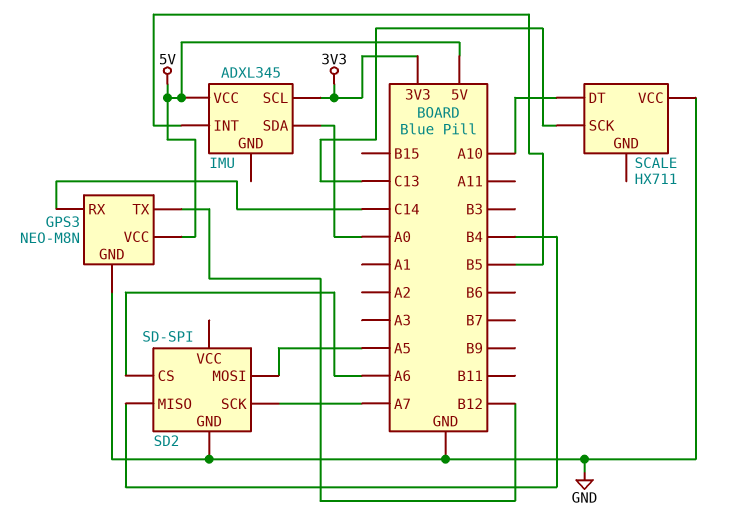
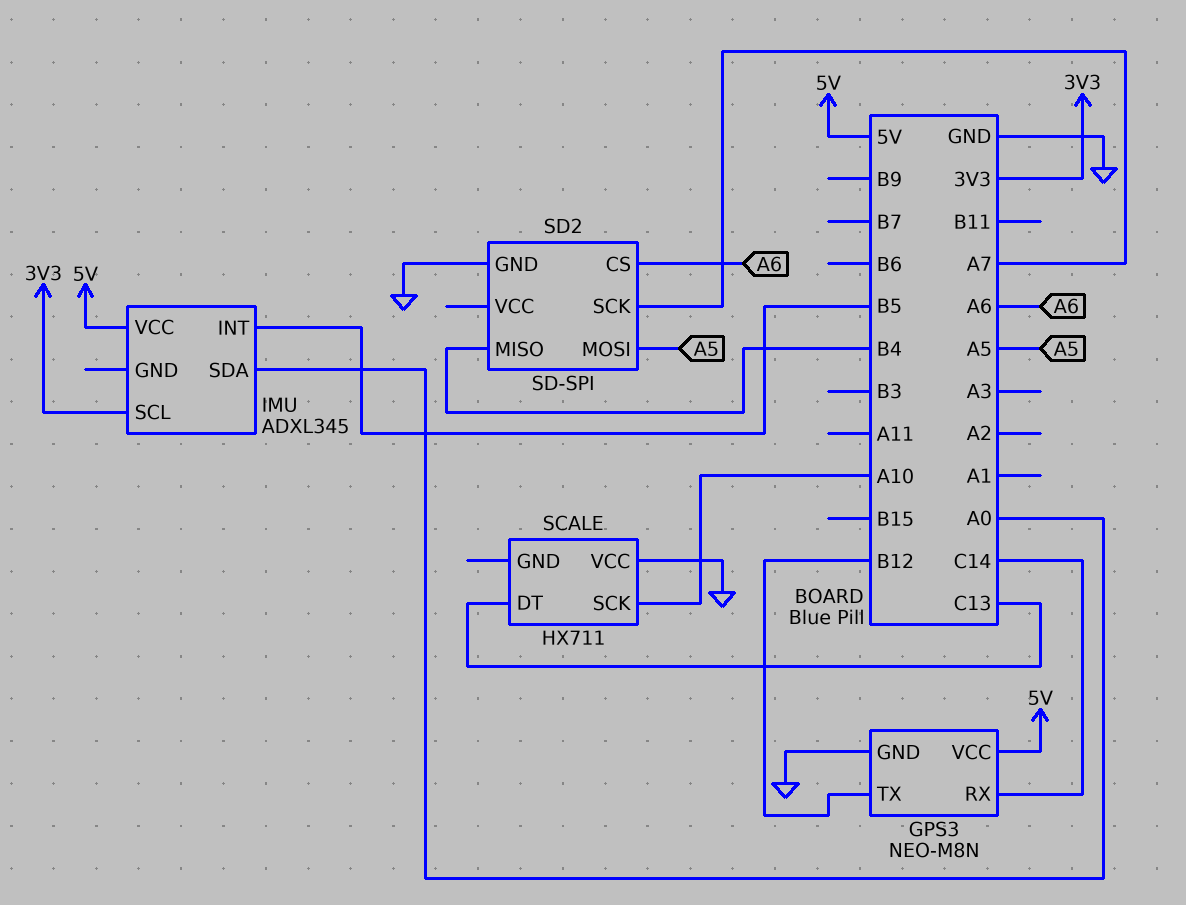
SCALE pin DT: A10 -> C13
SCALE pin SCK: C13 -> A10

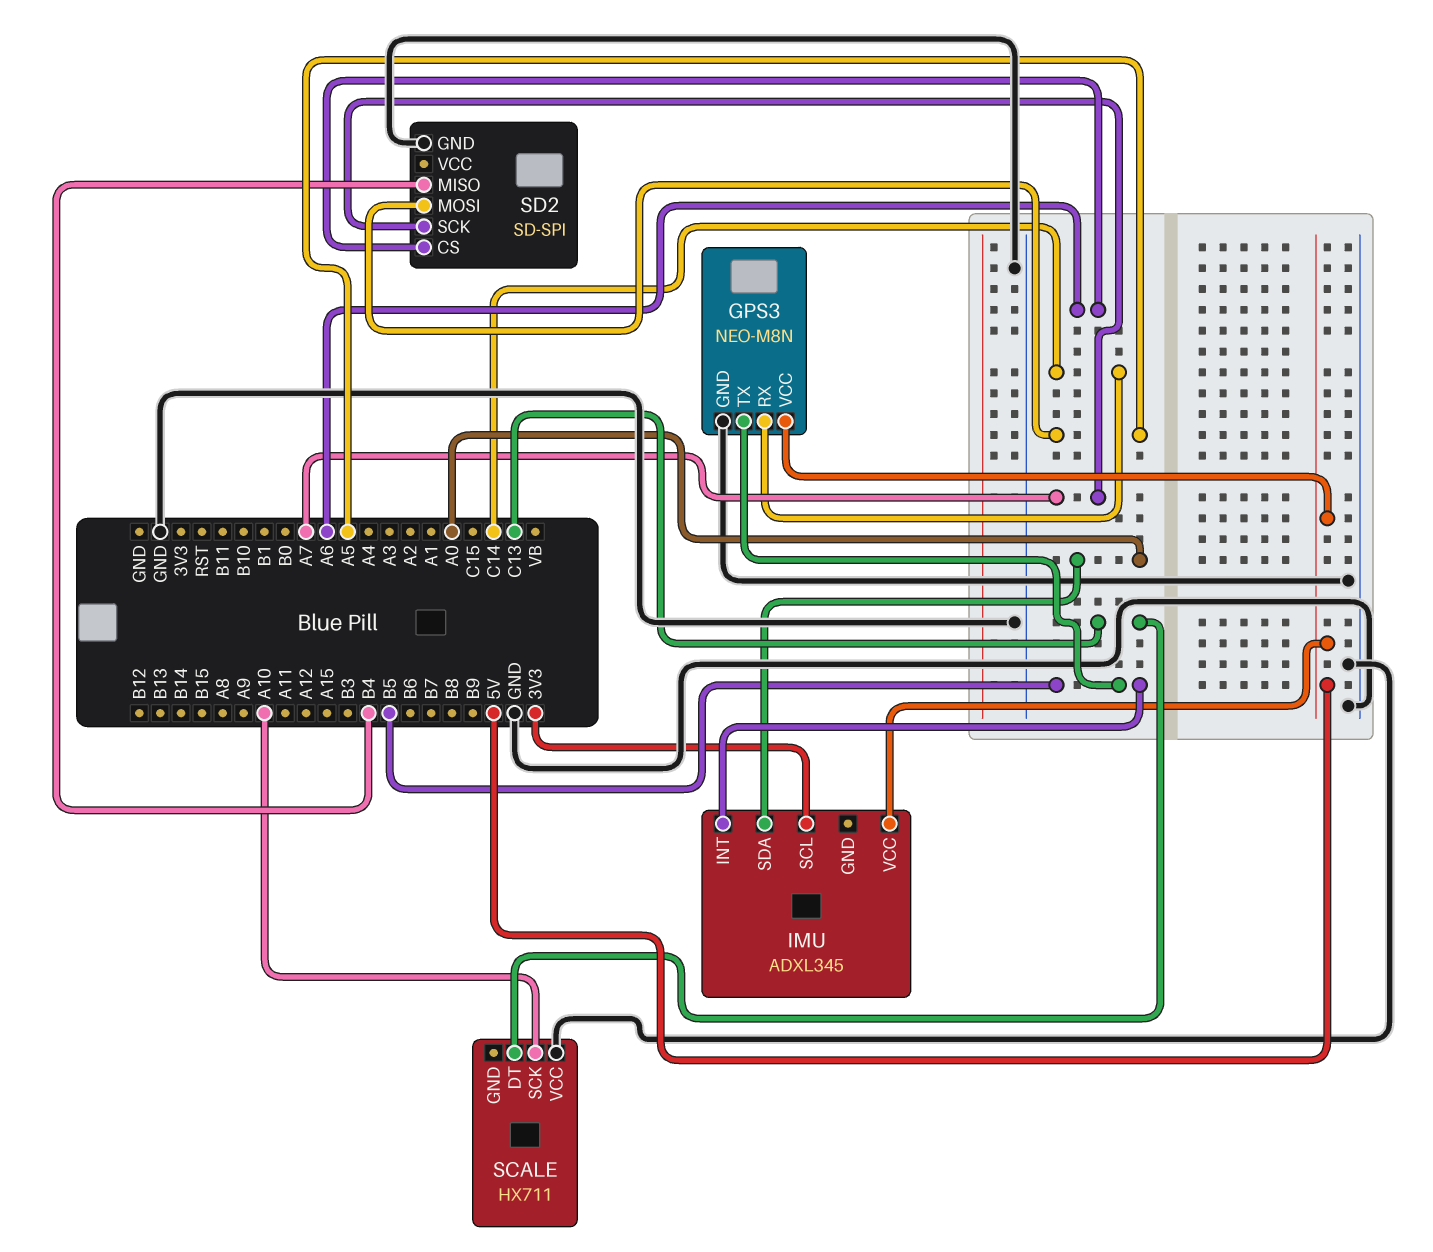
GPS3 pin TX: B12 -> B5

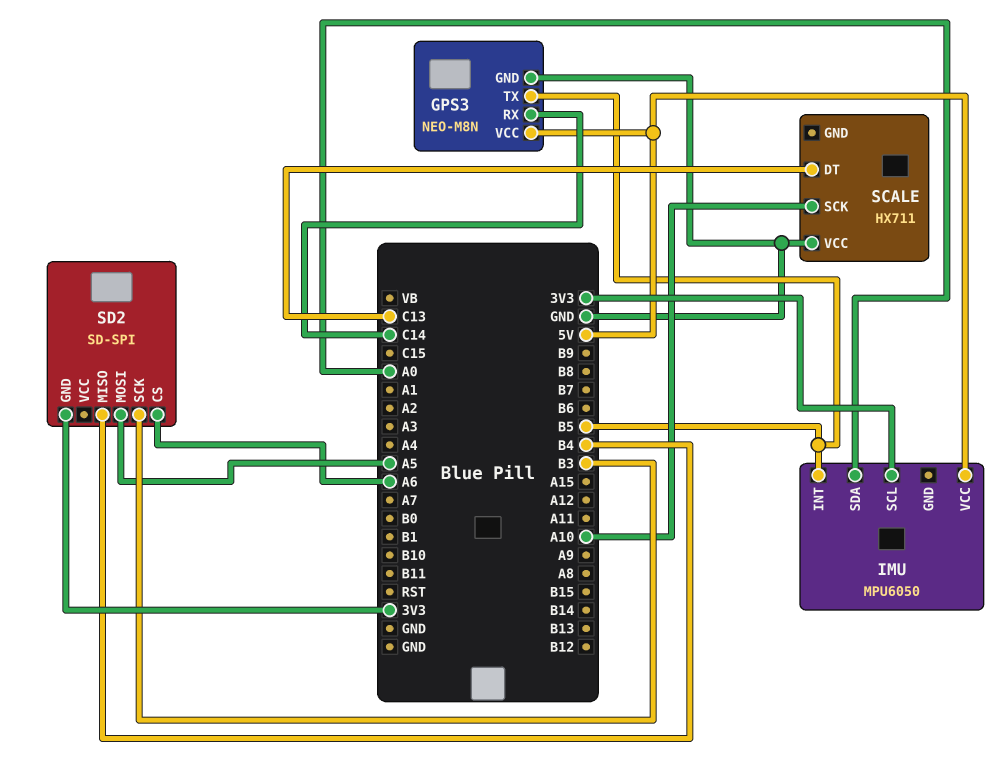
IMU: ADXL345 -> MPU6050
SD2 pin GND: GND -> 3V3
SD2 pin SCK: A7 -> B3

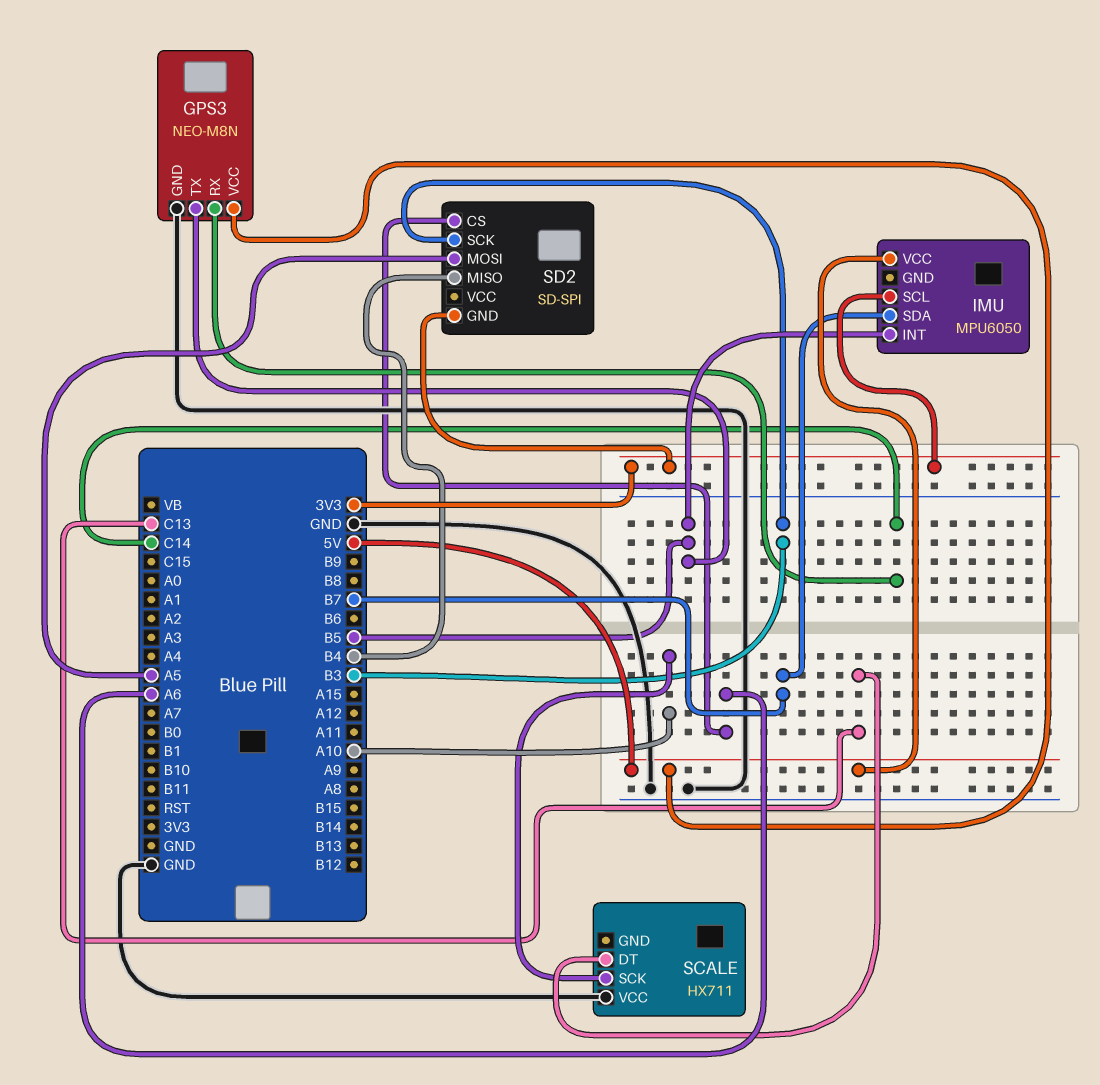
IMU pin SDA: A0 -> B7

